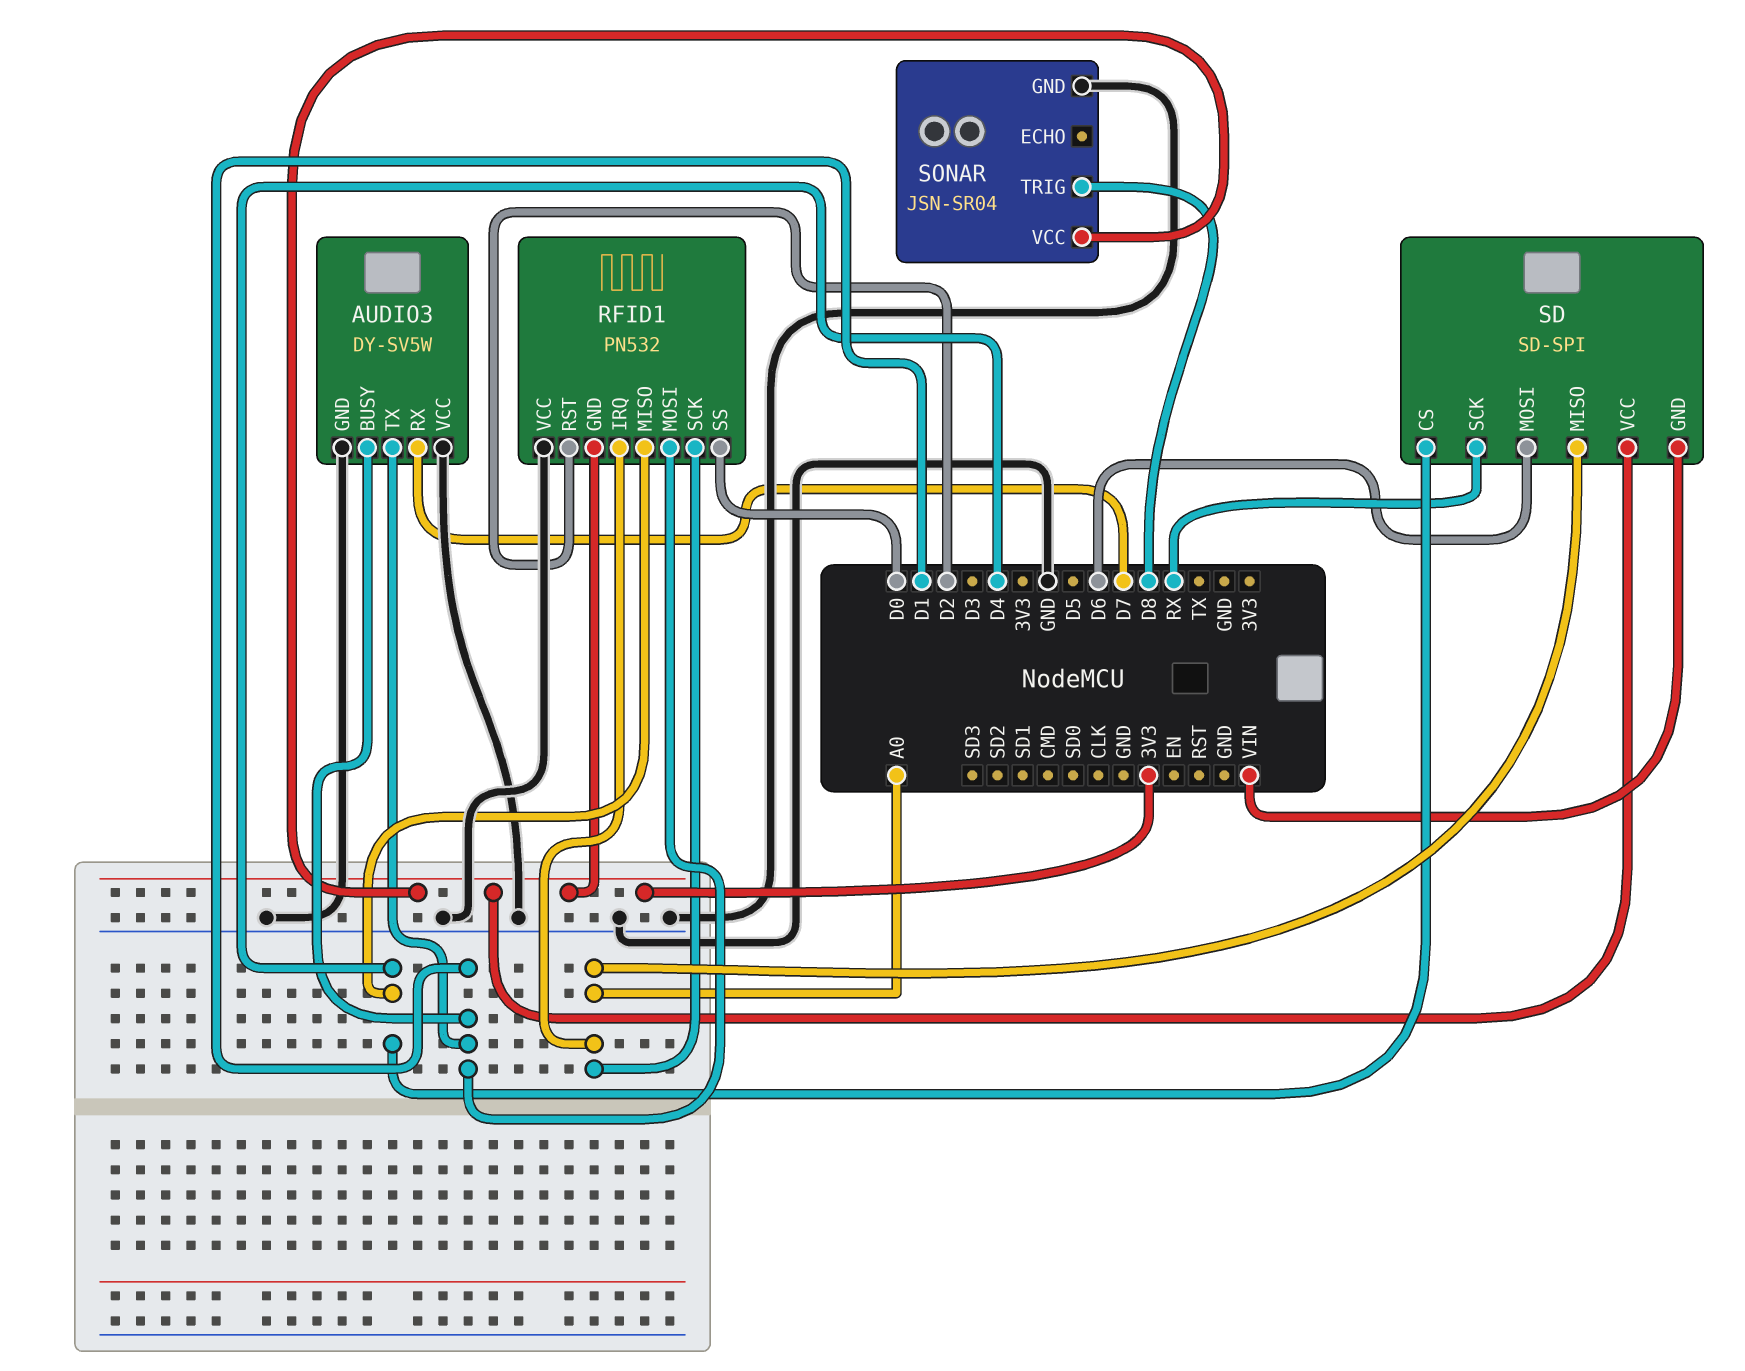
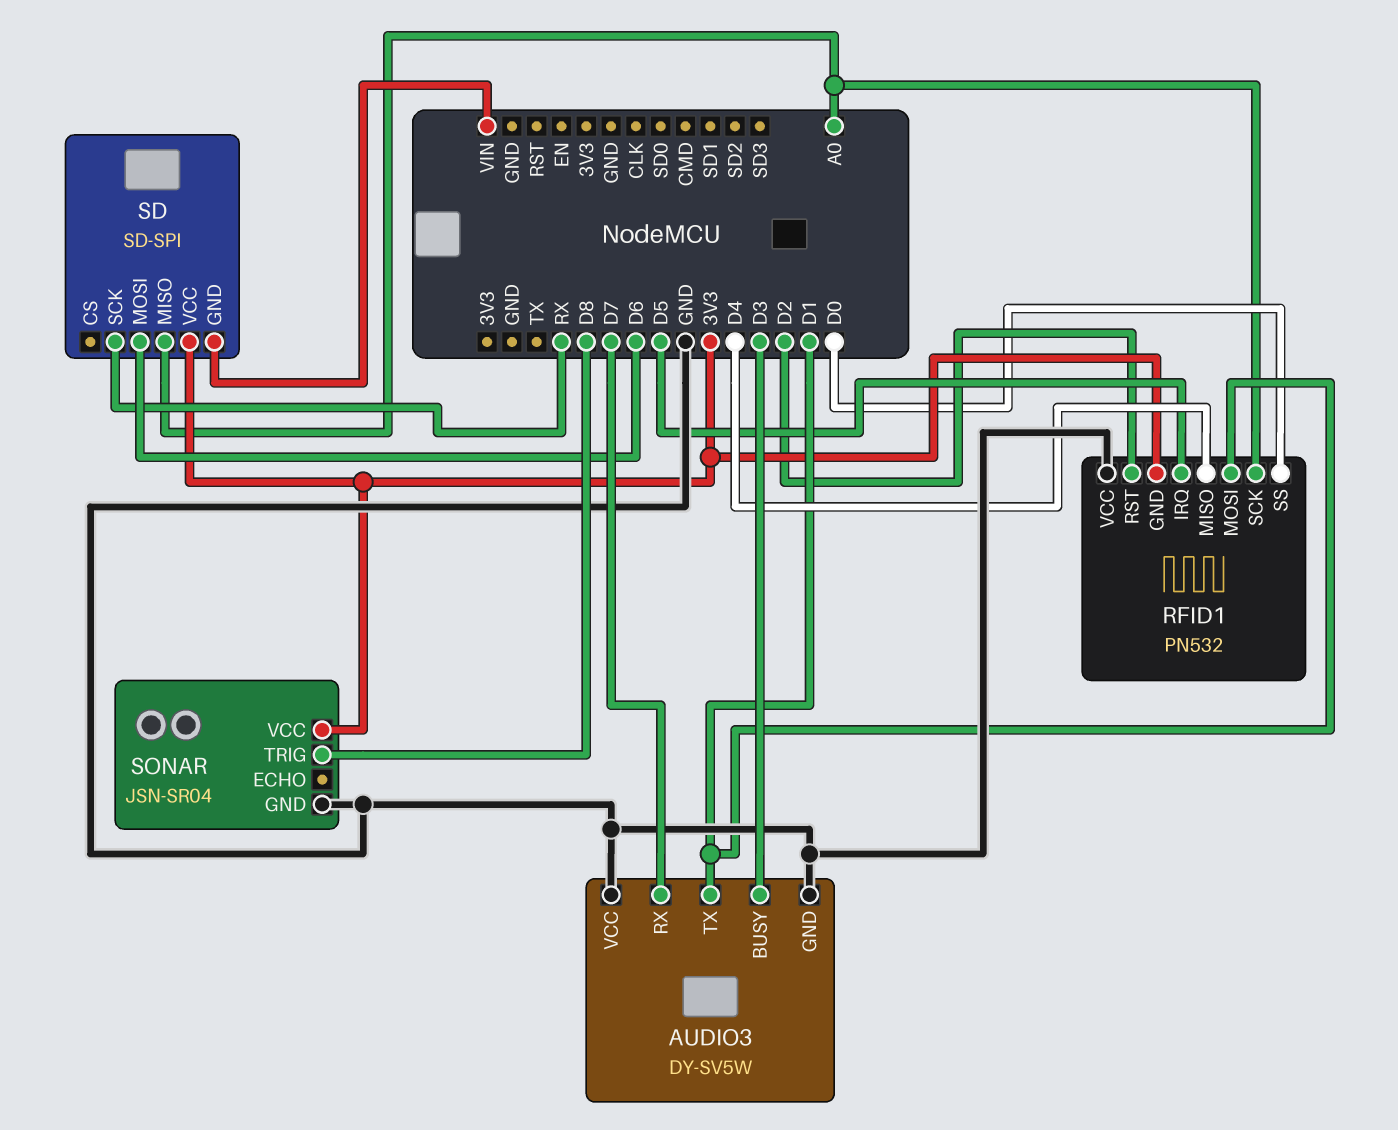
AUDIO3 pin BUSY: D1 -> D3
RFID1 pin IRQ: A0 -> D5
SD pin CS: D4 -> none

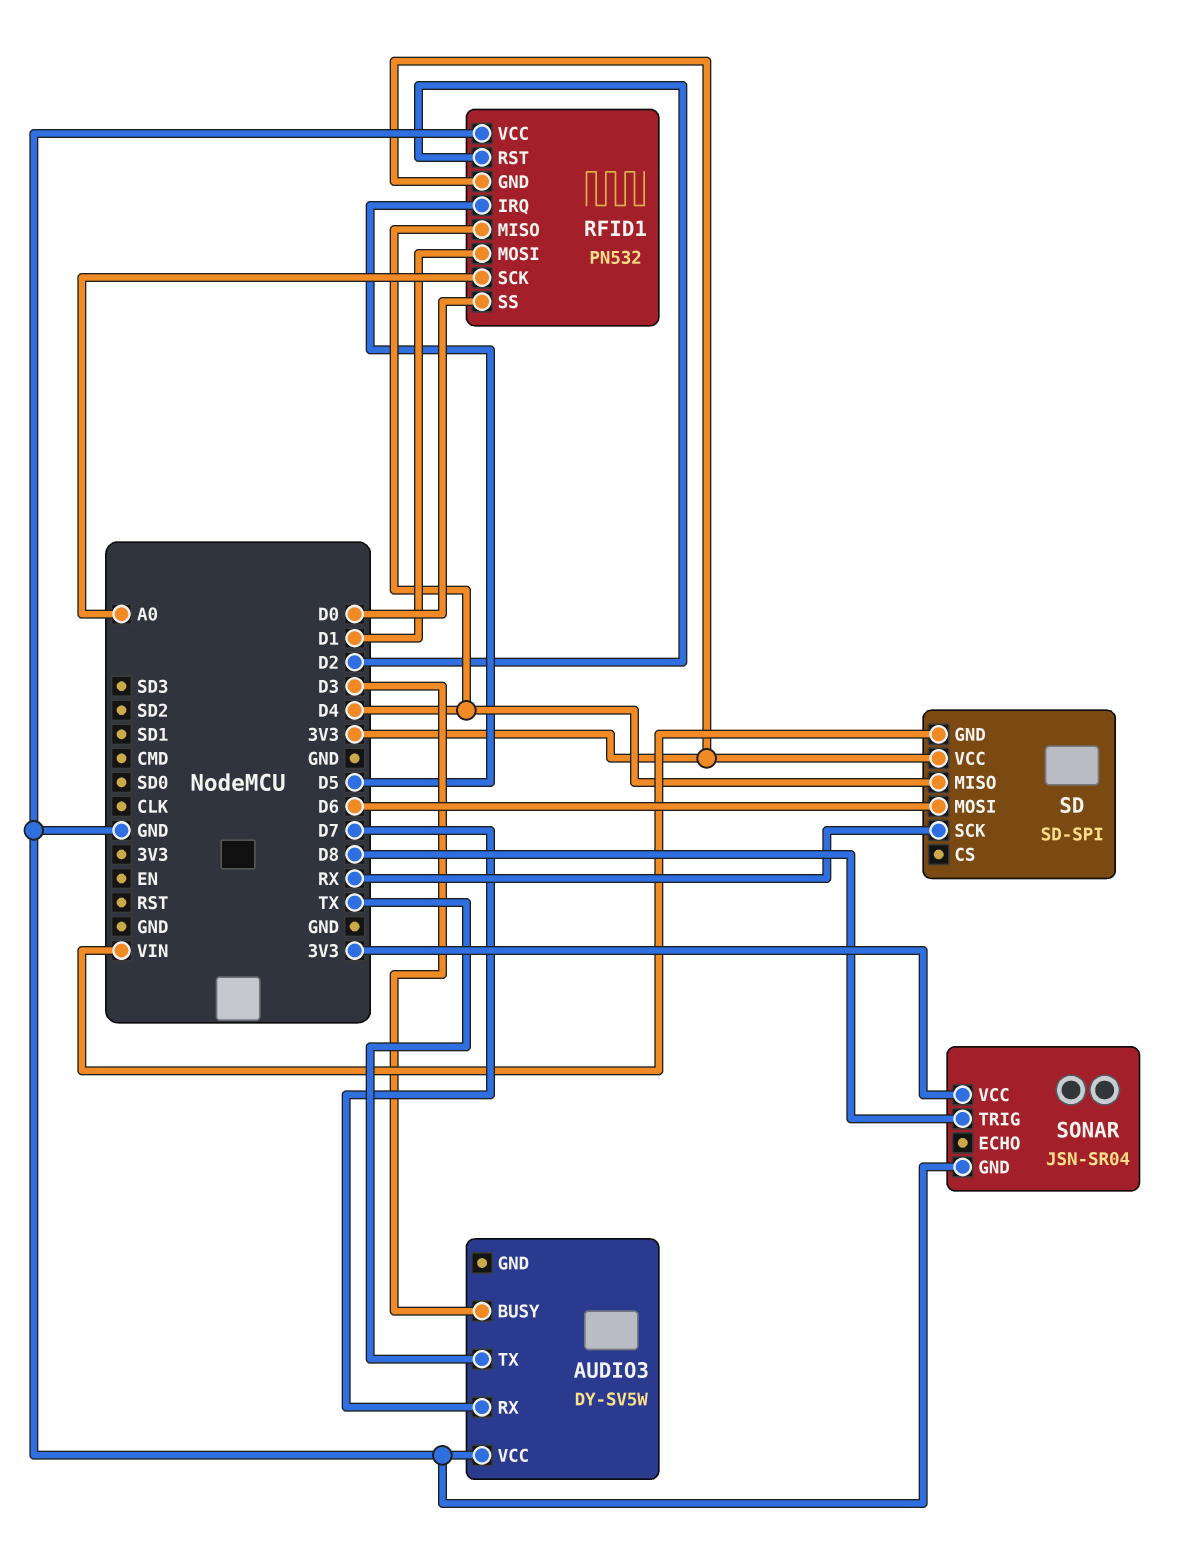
AUDIO3 pin GND: GND -> none
AUDIO3 pin TX: D1 -> TX
SD pin MISO: A0 -> D4

